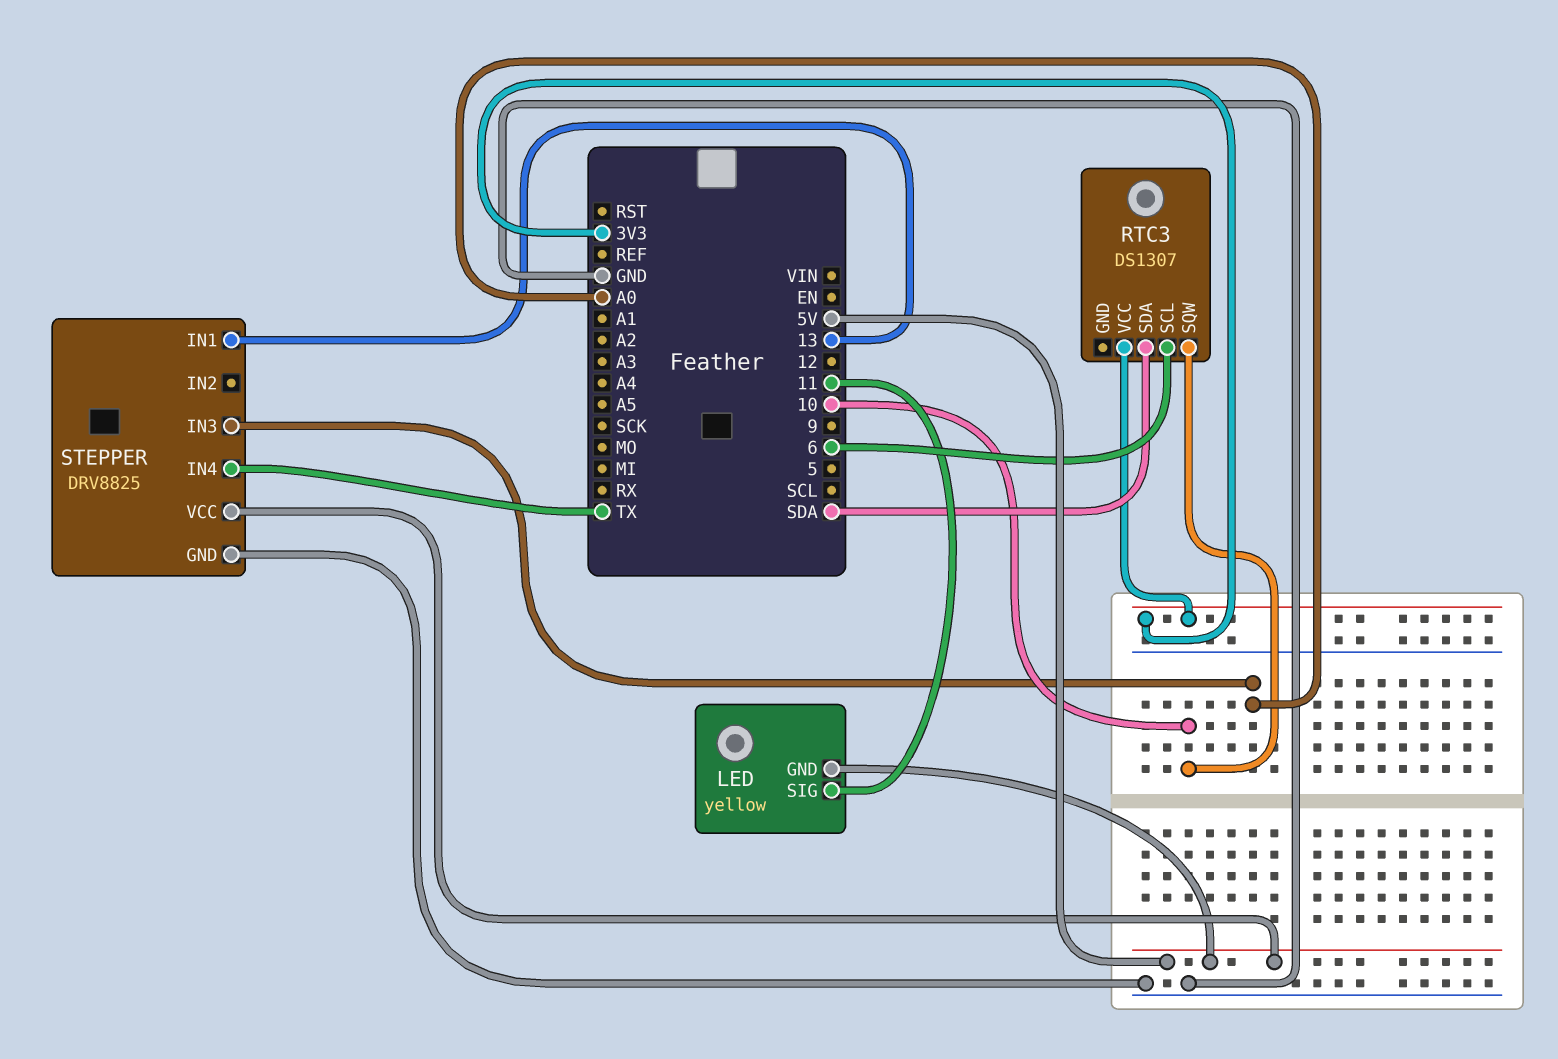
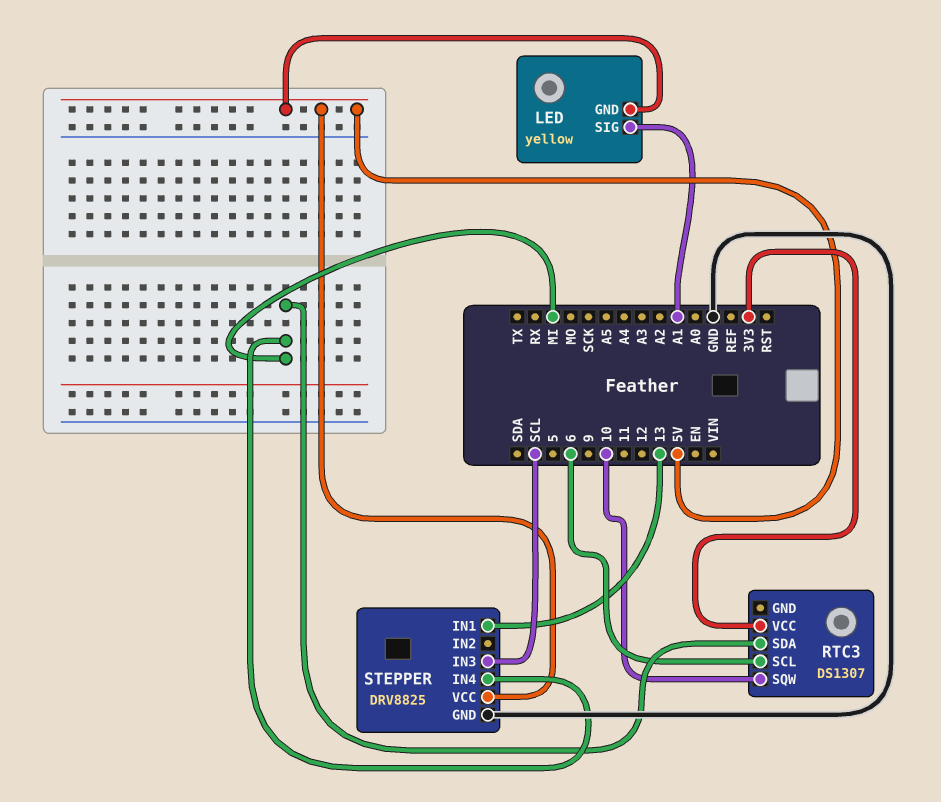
LED pin SIG: 11 -> A1
RTC3 pin SDA: SDA -> MI
STEPPER pin IN3: A0 -> SCL
STEPPER pin IN4: TX -> MI

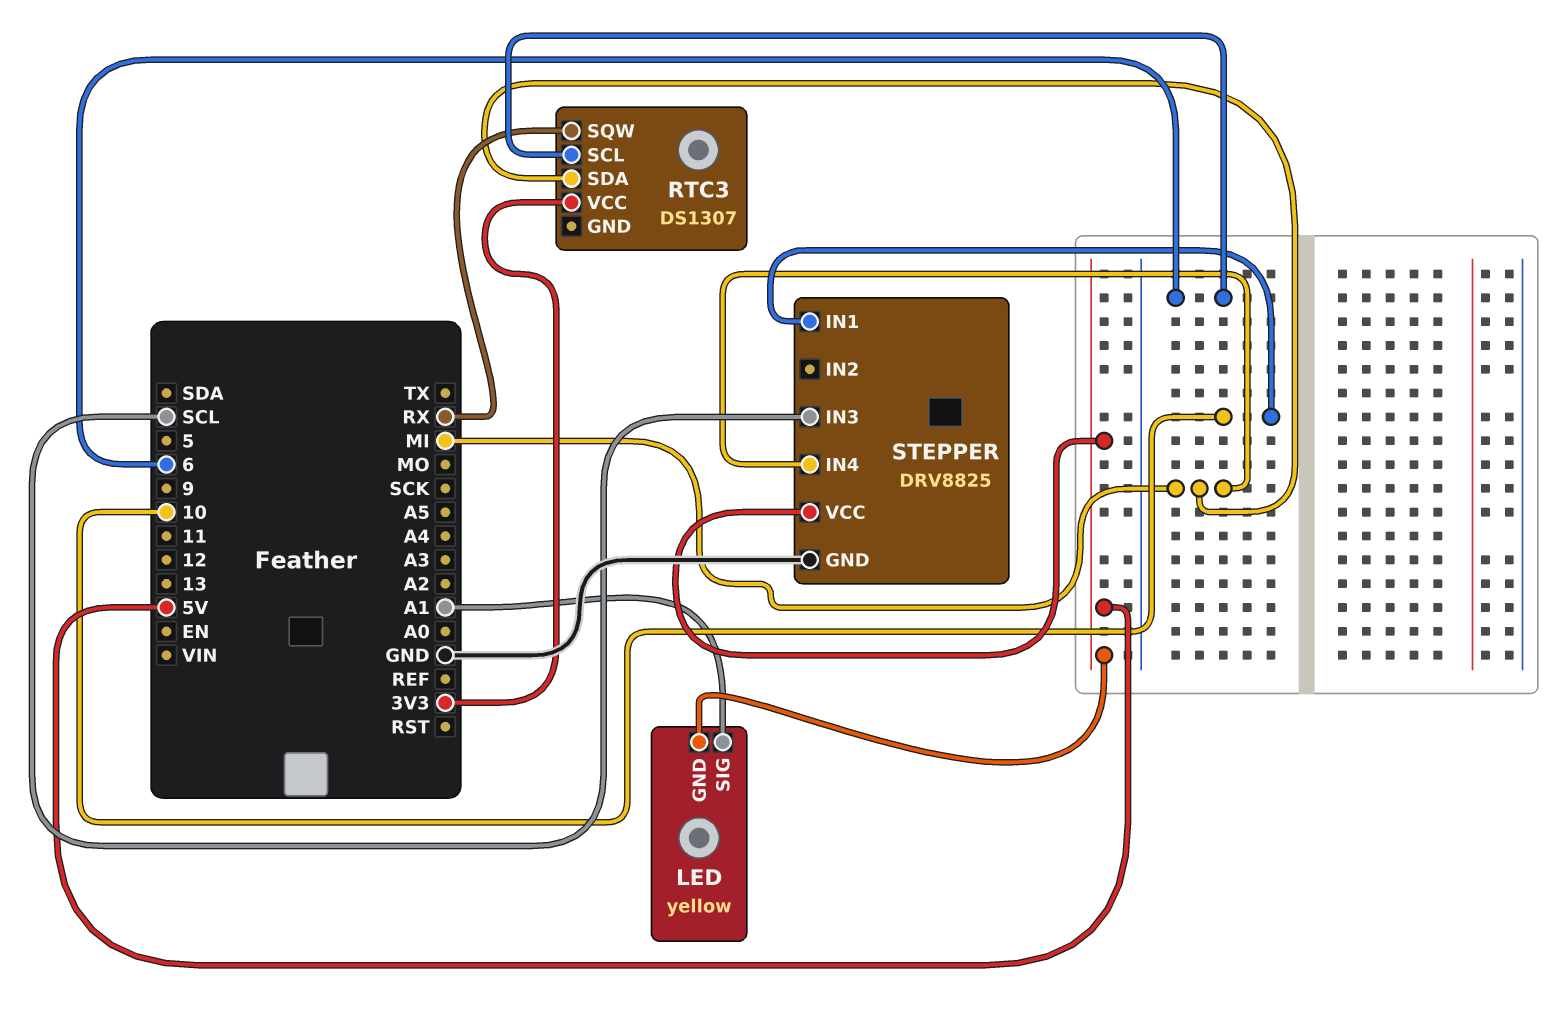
RTC3 pin SQW: 10 -> RX
STEPPER pin IN1: 13 -> 10

